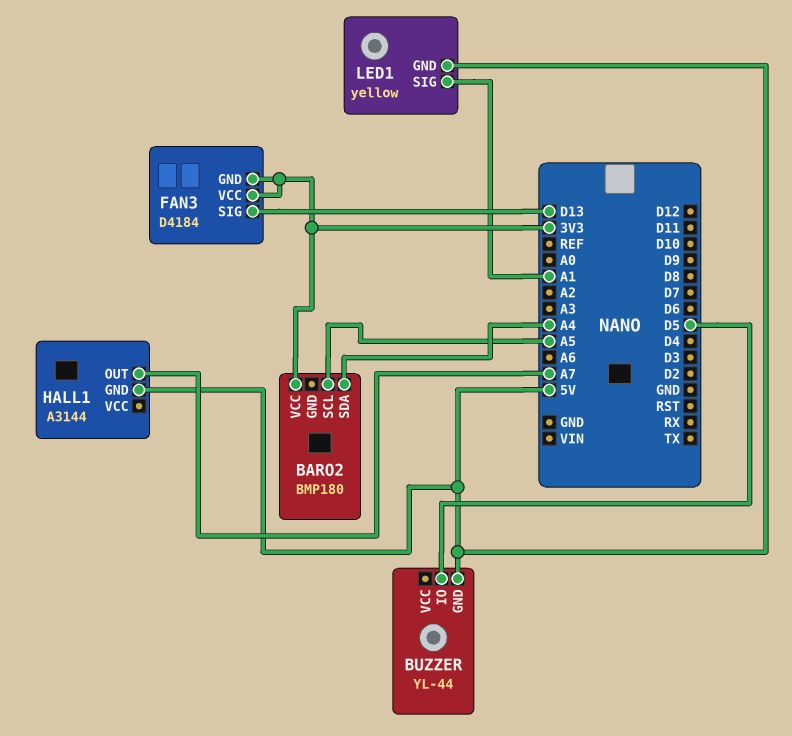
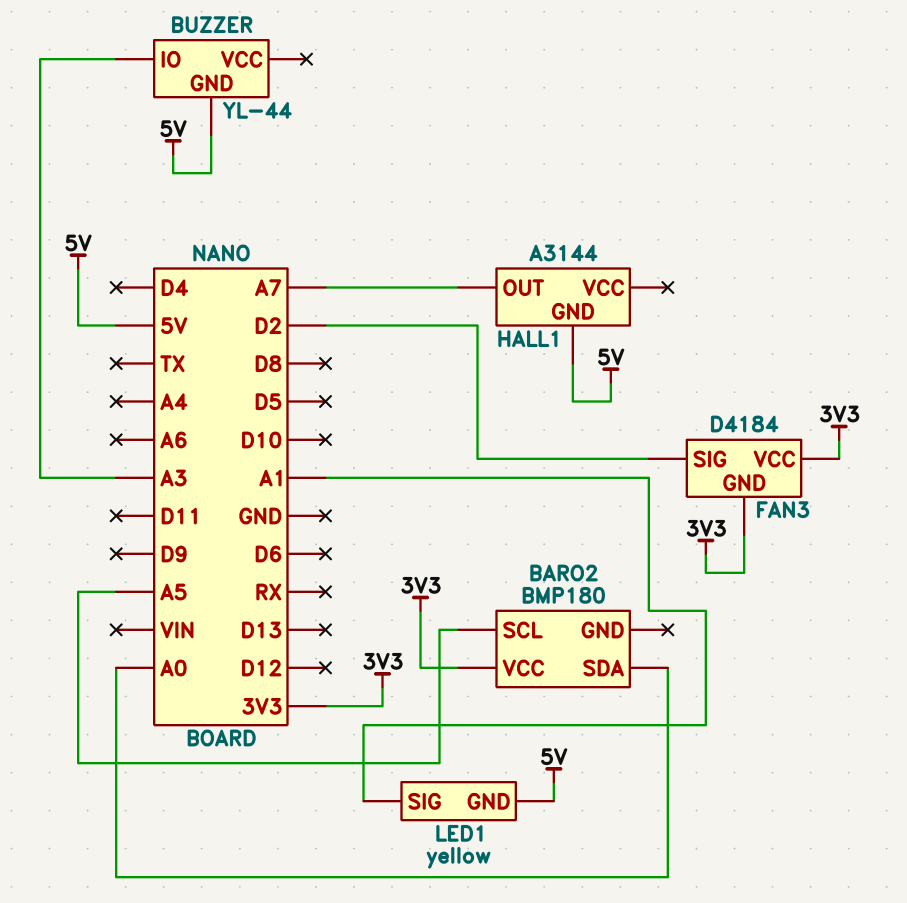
BARO2 pin SDA: A4 -> A0
BUZZER pin IO: D5 -> A3
FAN3 pin SIG: D13 -> D2

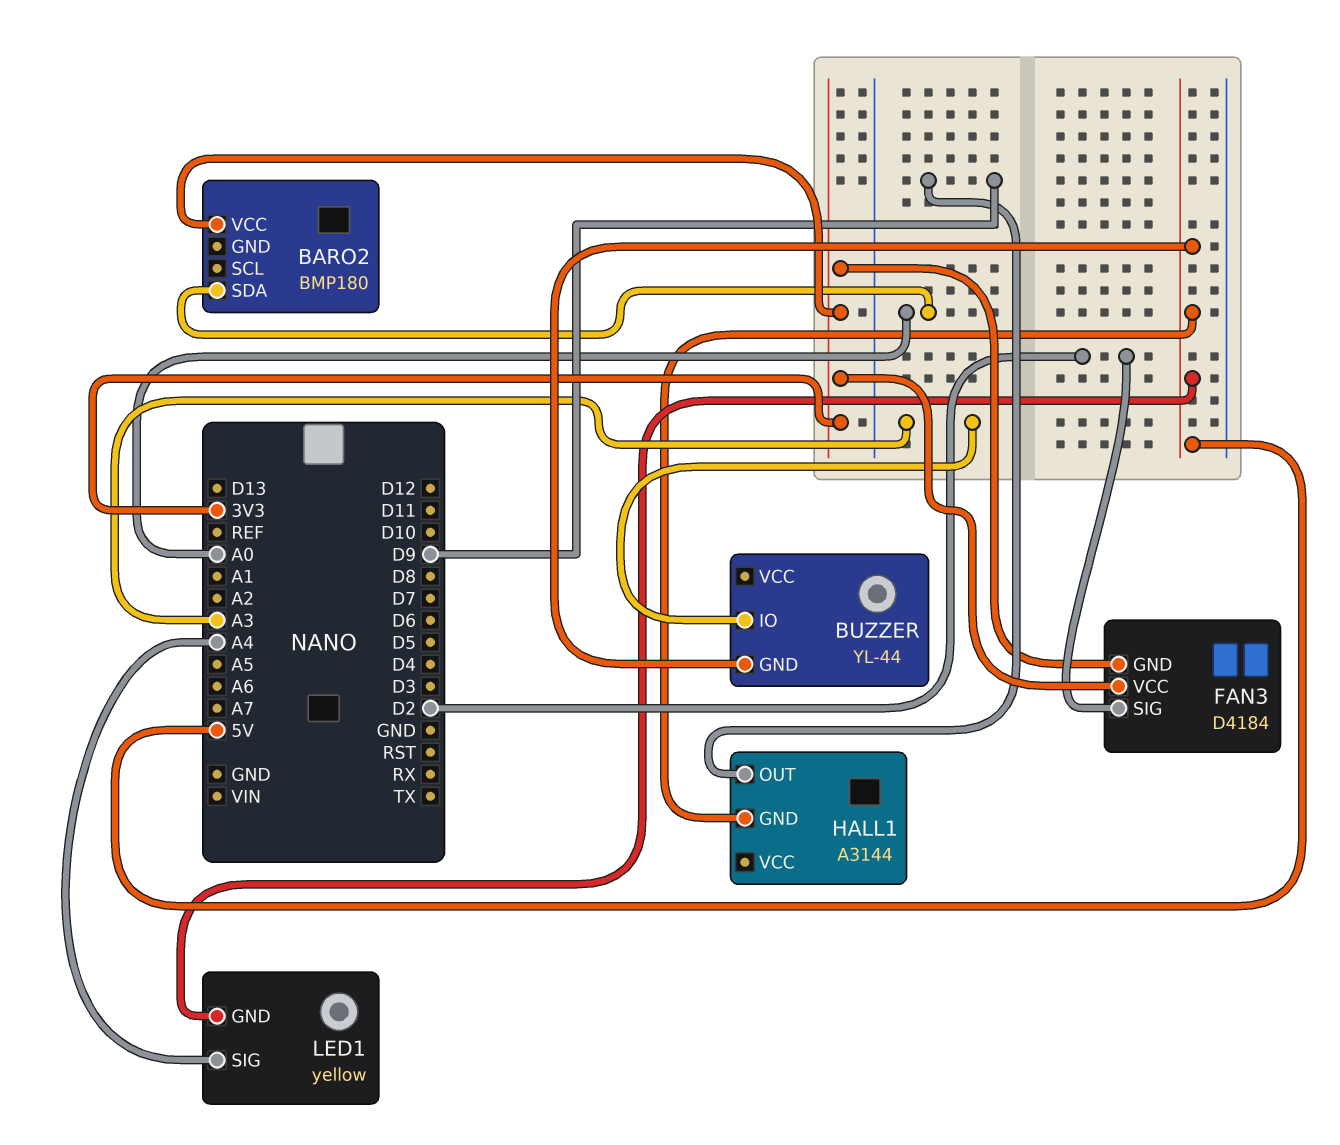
BARO2 pin SCL: A5 -> none
HALL1 pin OUT: A7 -> D9
LED1 pin SIG: A1 -> A4

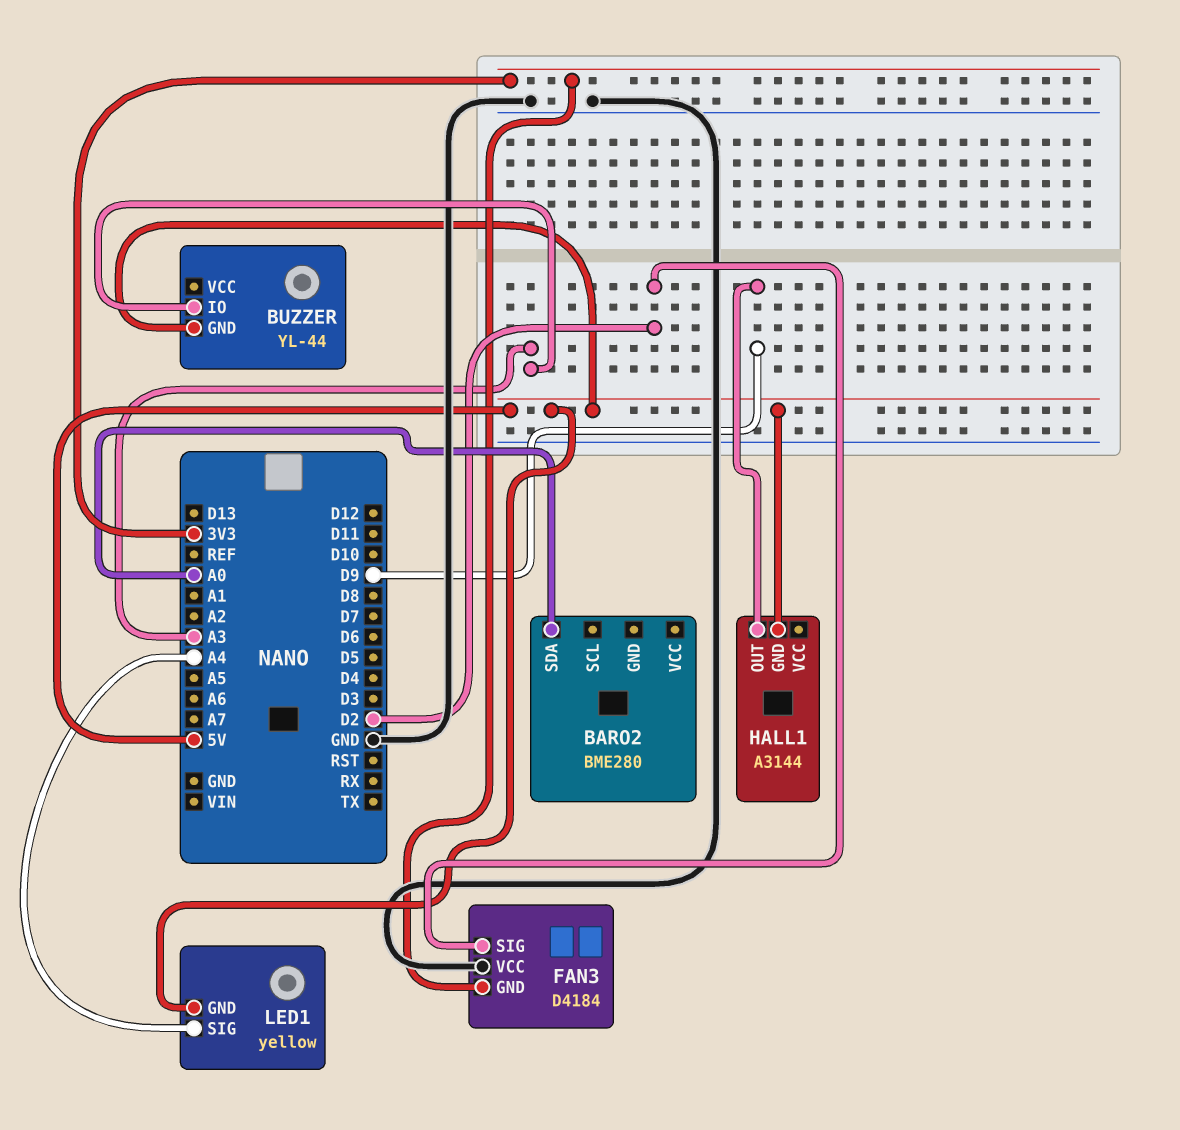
BARO2: BMP180 -> BME280
BARO2 pin VCC: 3V3 -> none
FAN3 pin VCC: 3V3 -> GND

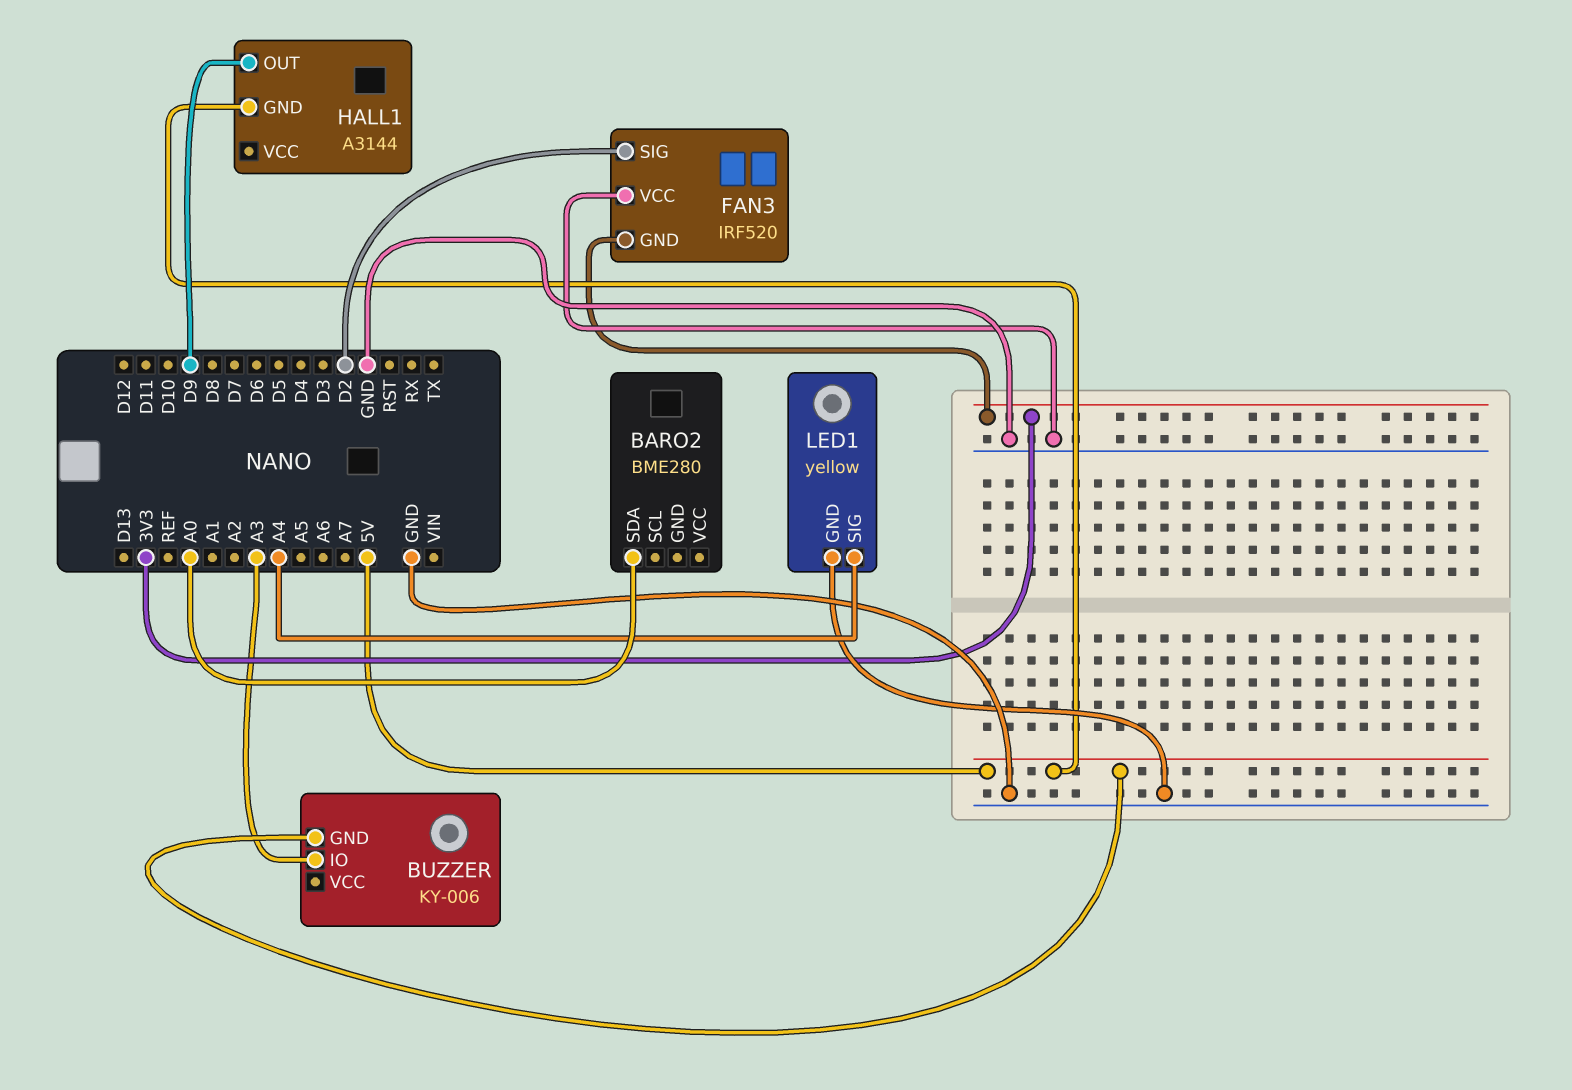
BUZZER: YL-44 -> KY-006
FAN3: D4184 -> IRF520
LED1 pin GND: 5V -> GND

